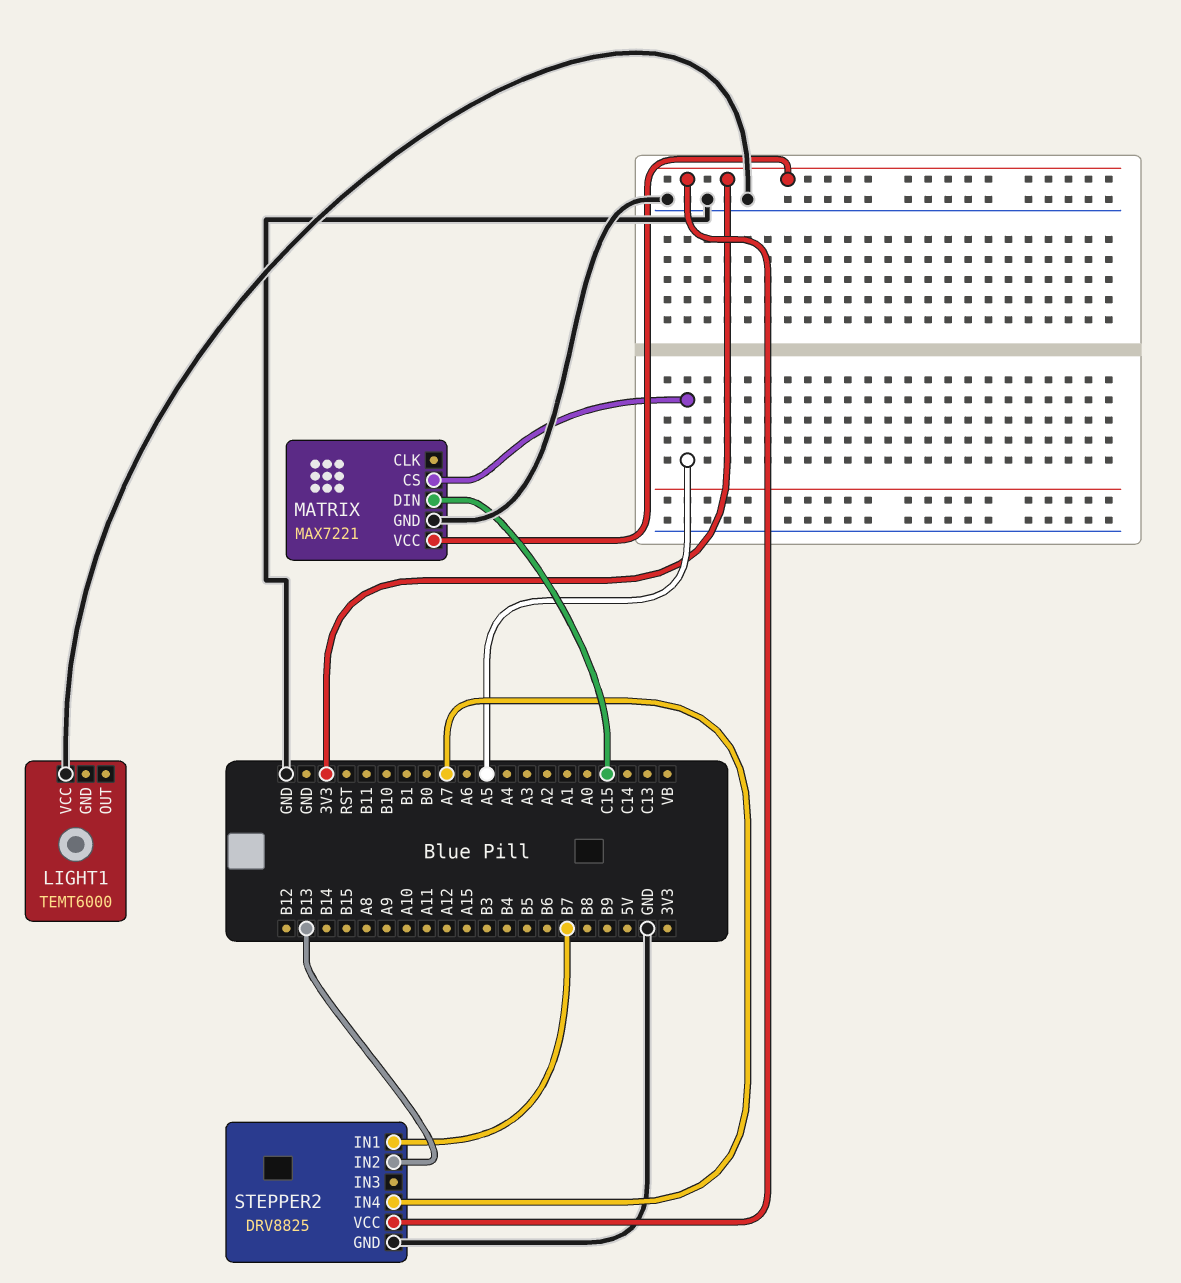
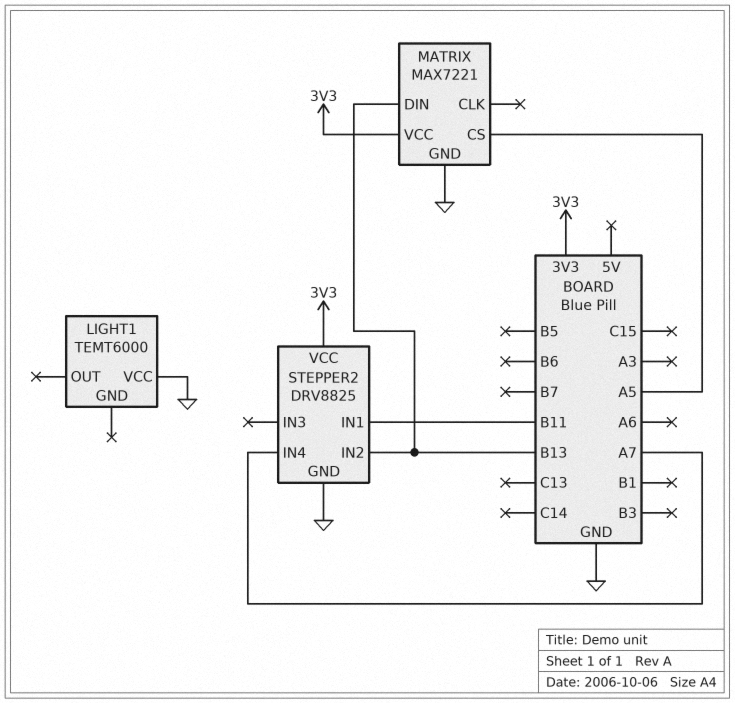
MATRIX pin DIN: C15 -> B13
STEPPER2 pin IN1: B7 -> B11

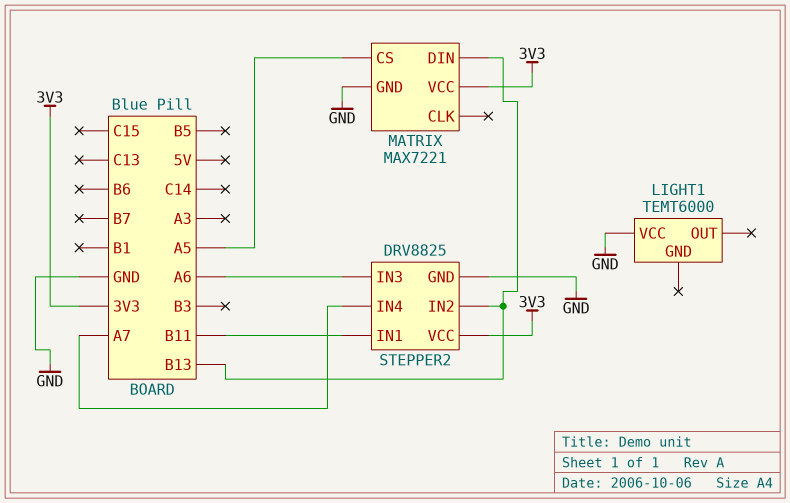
STEPPER2 pin IN3: none -> A6

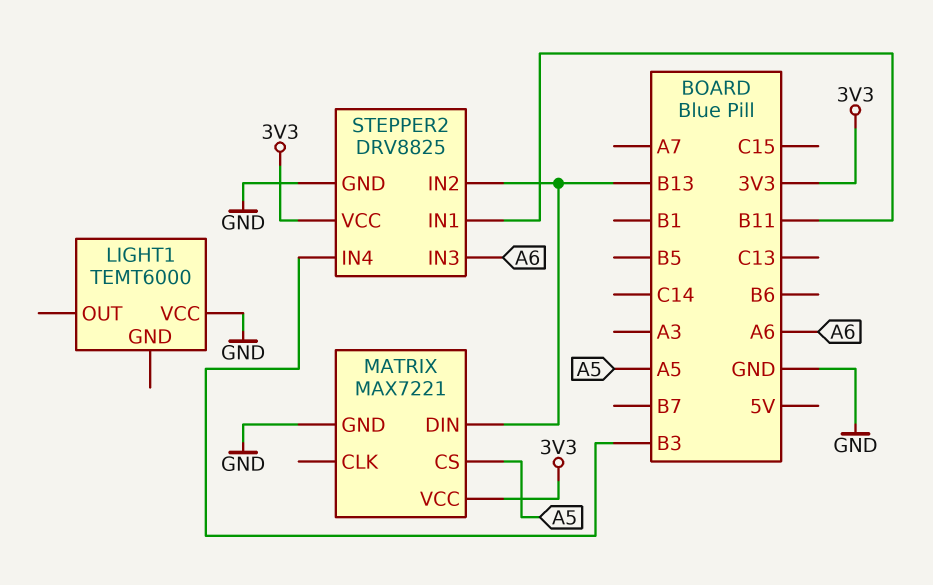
STEPPER2 pin IN4: A7 -> B3

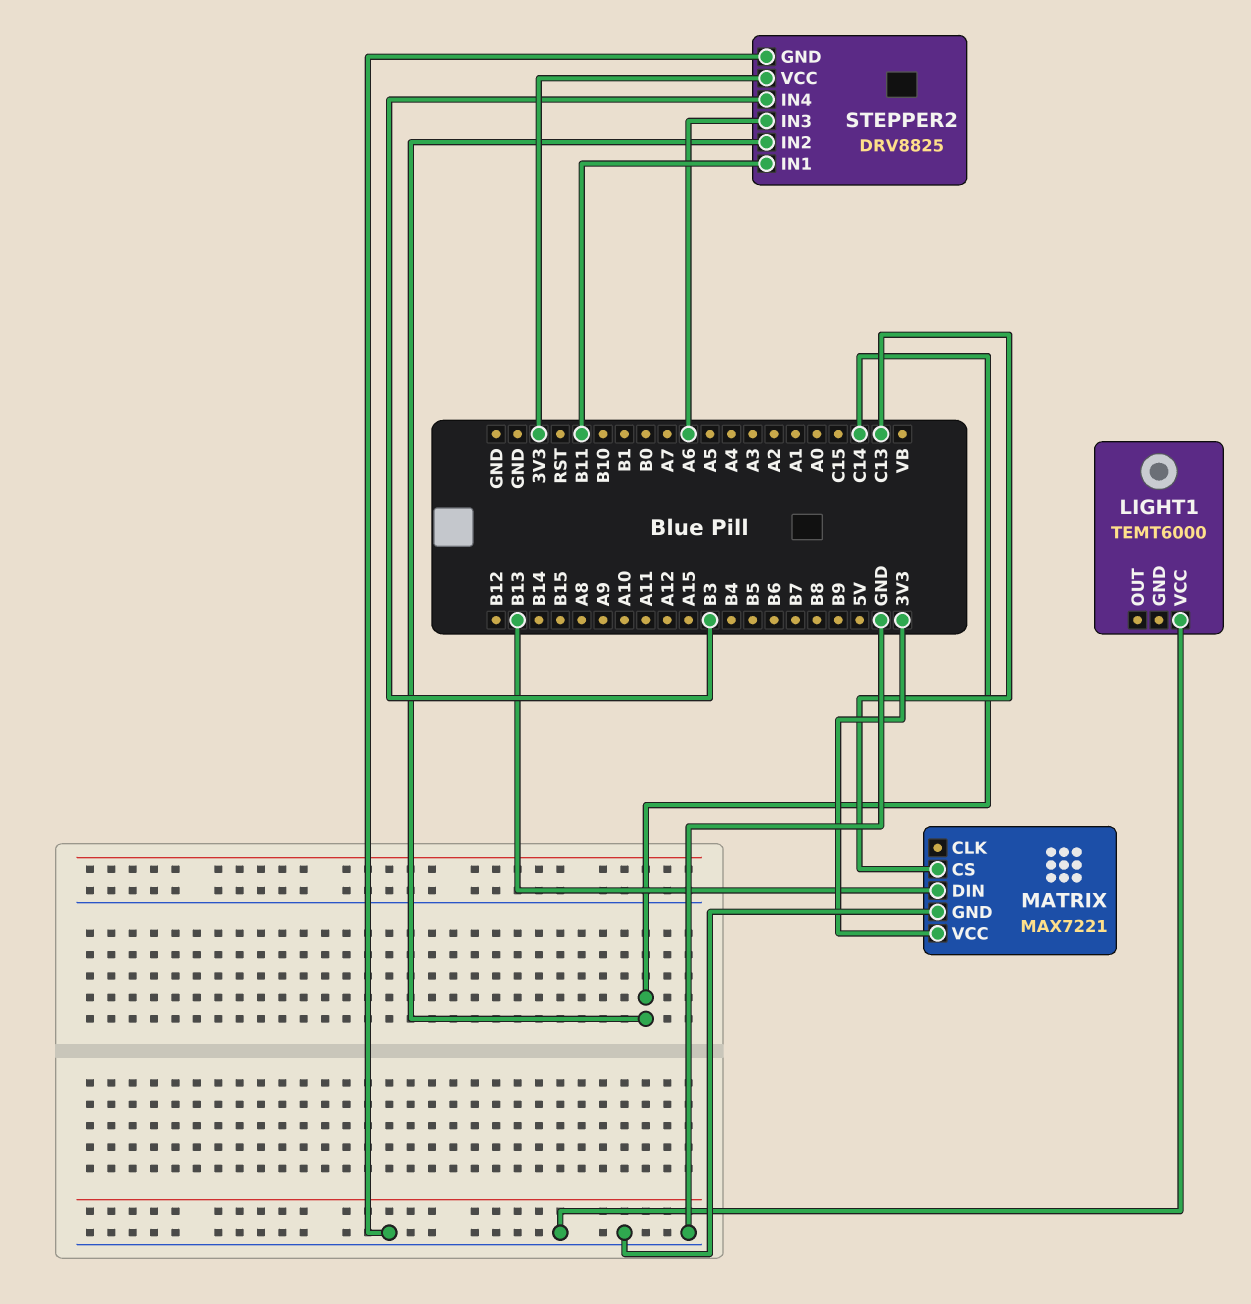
MATRIX pin CS: A5 -> C13
STEPPER2 pin IN2: B13 -> C14

